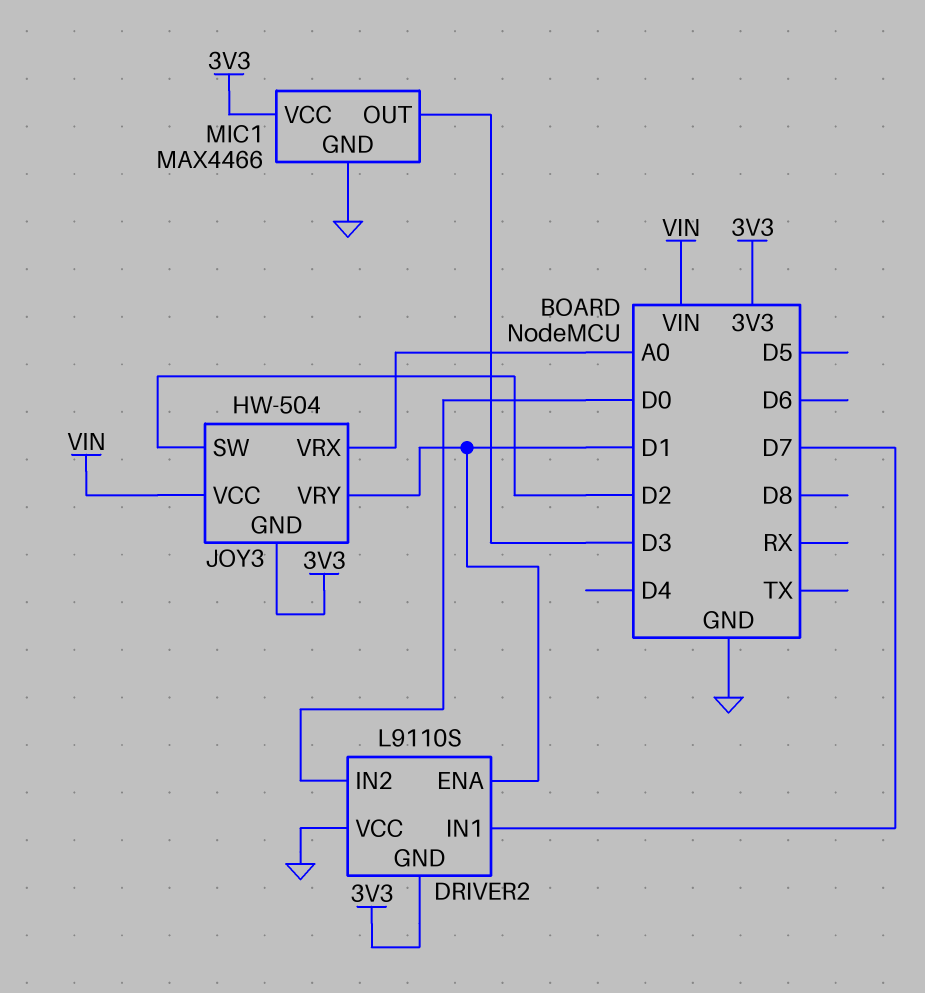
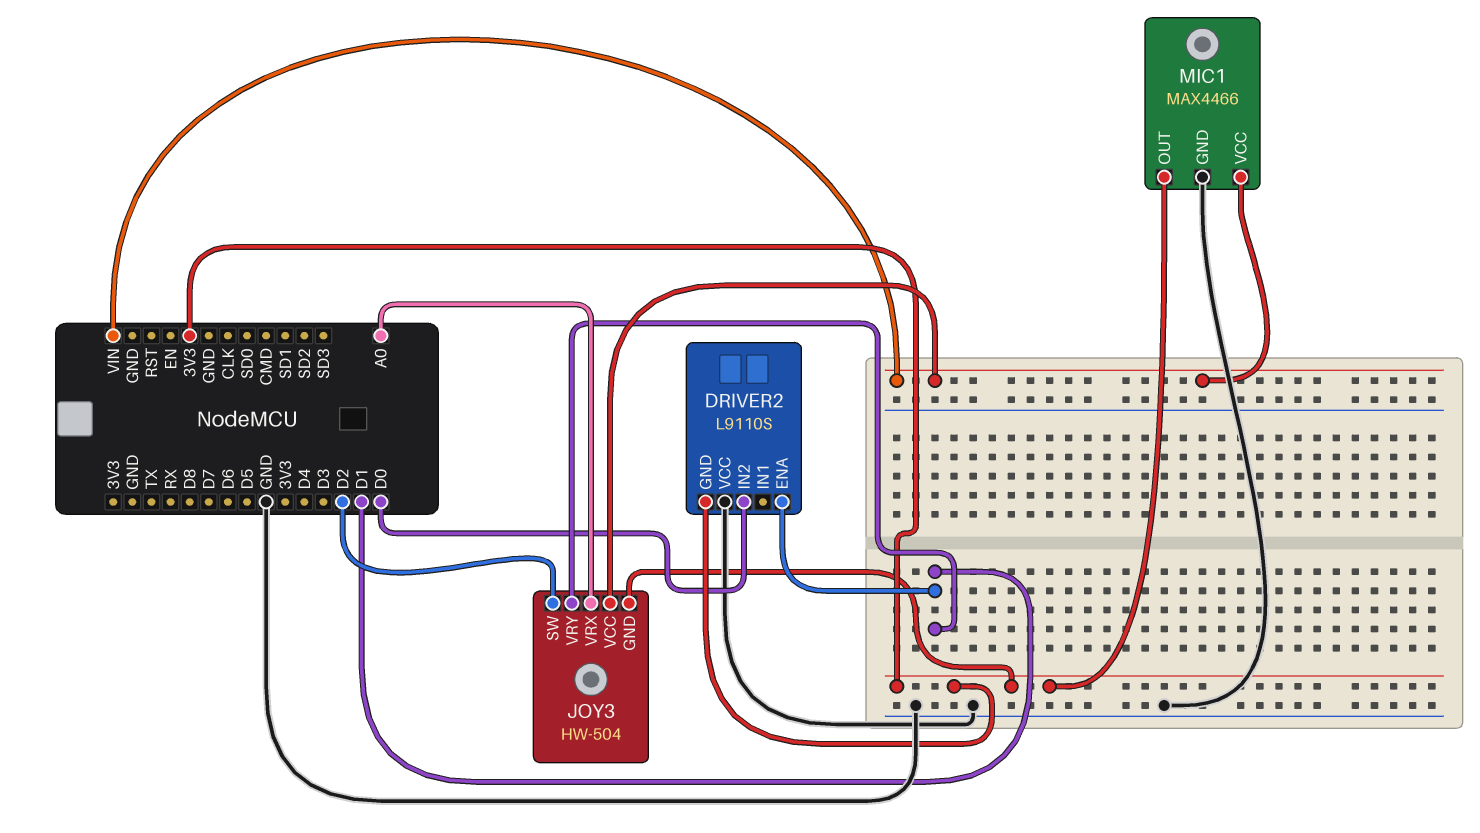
DRIVER2 pin IN1: D7 -> none
MIC1 pin OUT: D3 -> 3V3
MIC1 pin VCC: 3V3 -> VIN

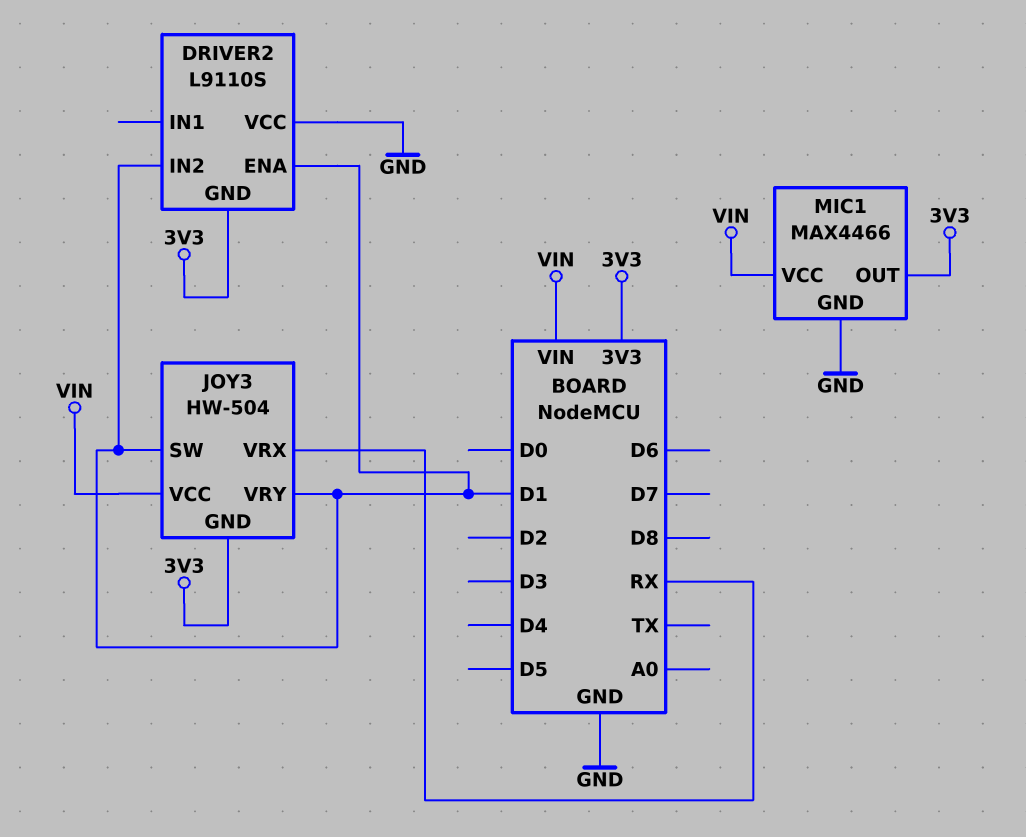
DRIVER2 pin IN2: D0 -> D1
JOY3 pin SW: D2 -> D1
JOY3 pin VRX: A0 -> RX

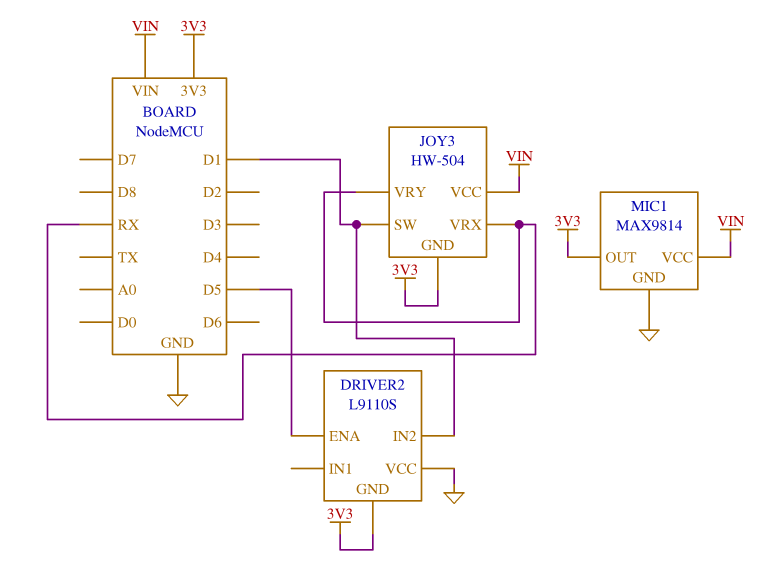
DRIVER2 pin ENA: D1 -> D5
JOY3 pin VRY: D1 -> RX
MIC1: MAX4466 -> MAX9814

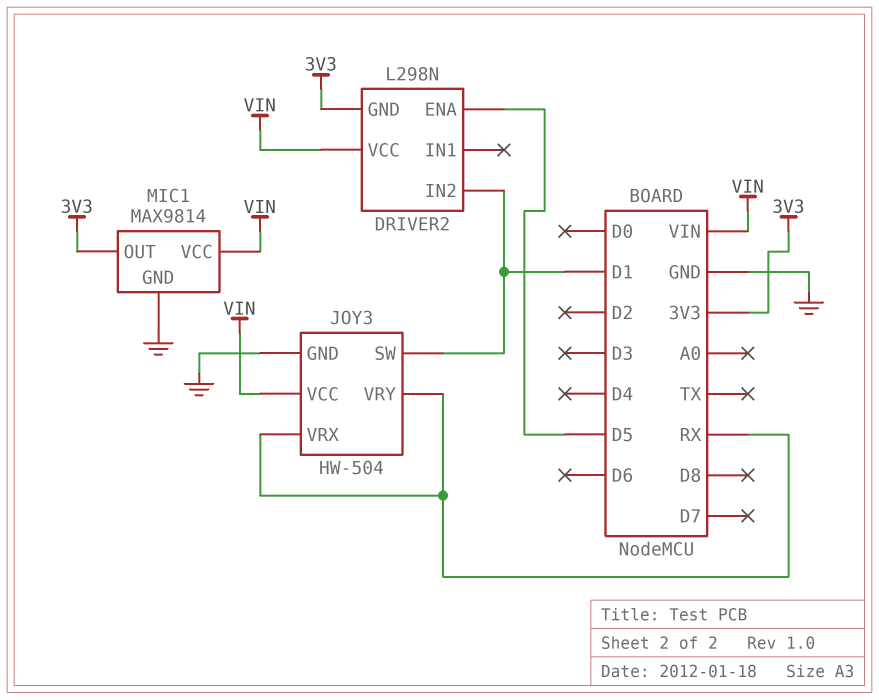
DRIVER2: L9110S -> L298N
DRIVER2 pin VCC: GND -> VIN
JOY3 pin GND: 3V3 -> GND

